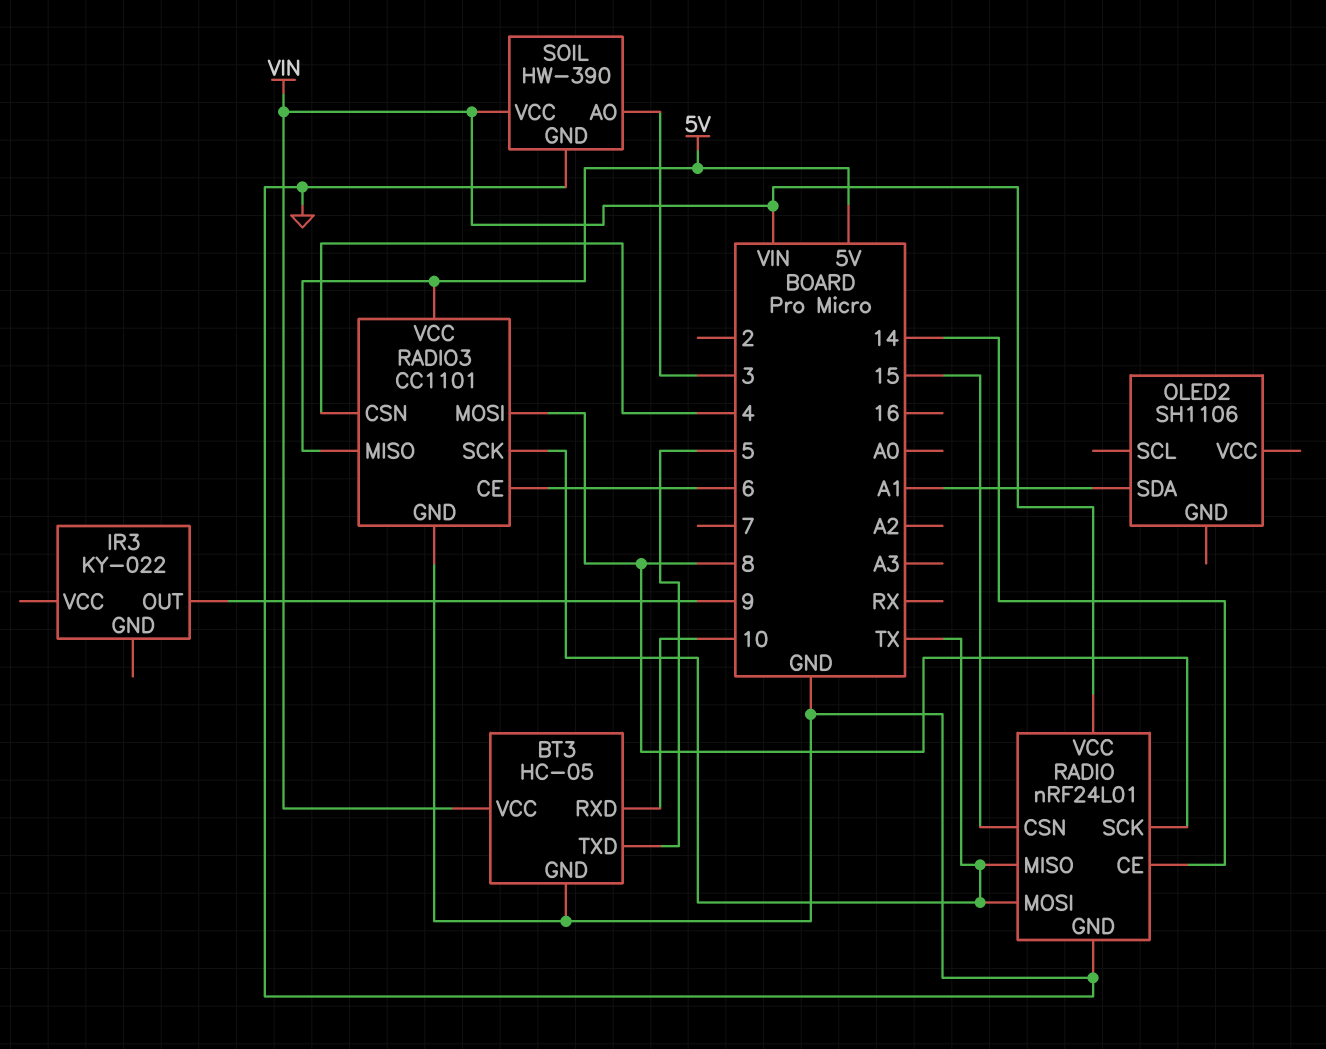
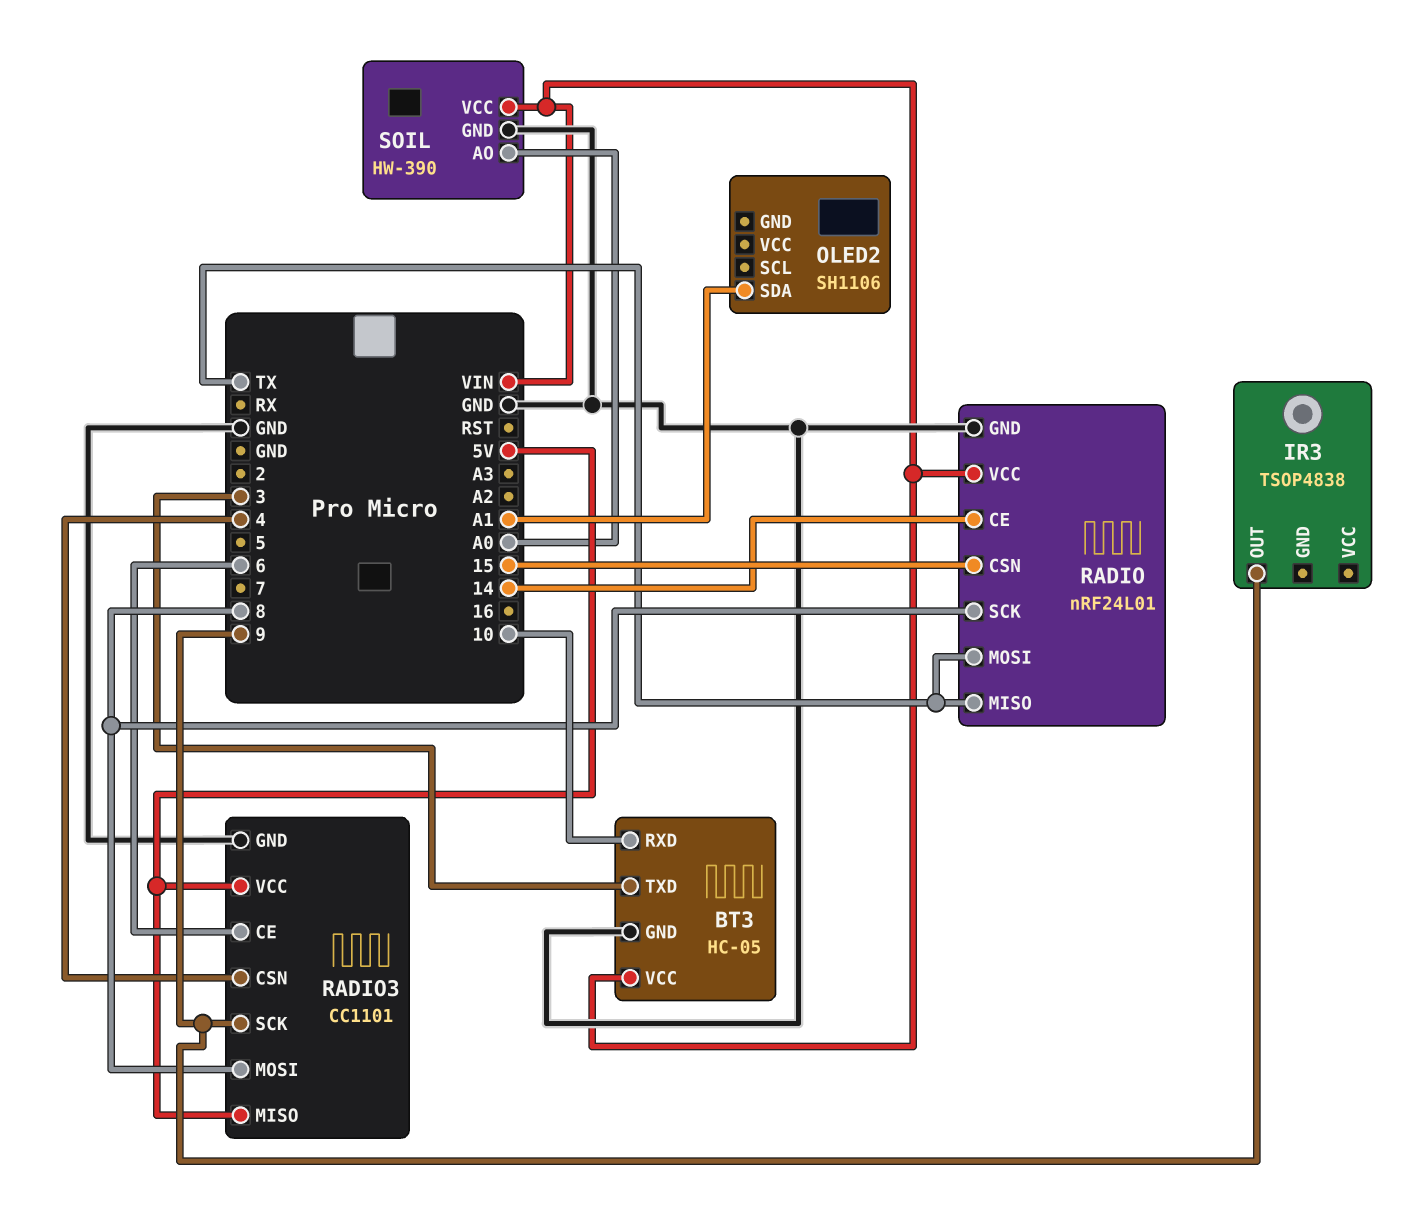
BT3 pin TXD: 5 -> 3
IR3: KY-022 -> TSOP4838
RADIO3 pin SCK: TX -> 9
SOIL pin AO: 3 -> A0

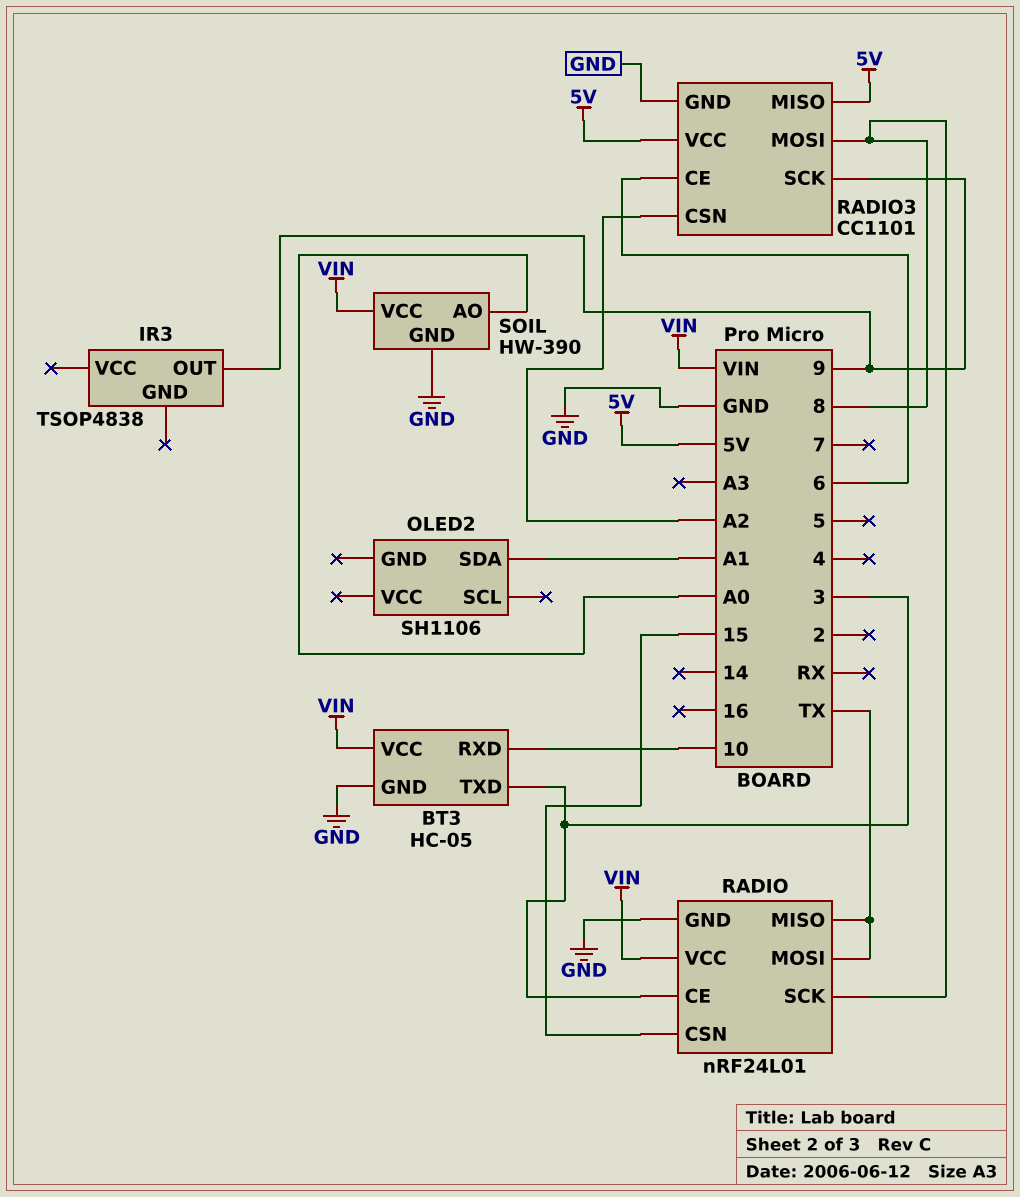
RADIO pin CE: 14 -> 3
RADIO3 pin CSN: 4 -> A2

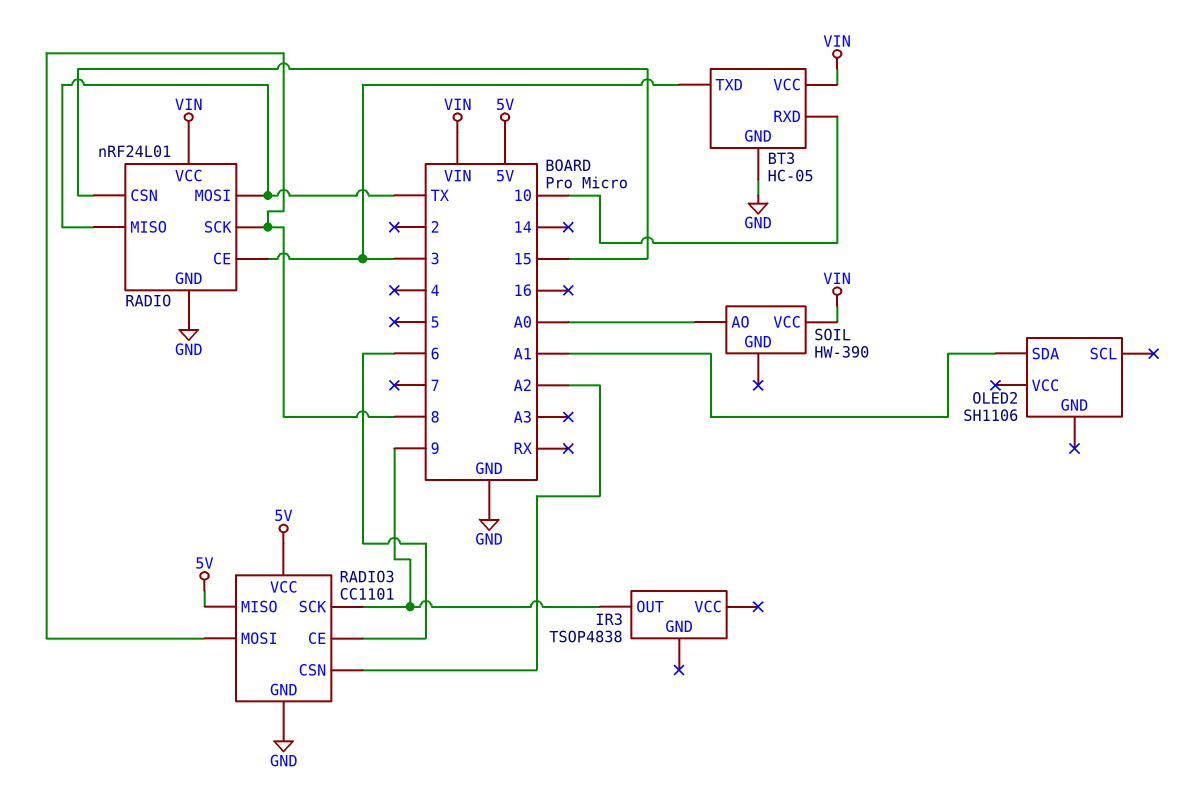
SOIL pin GND: GND -> none

